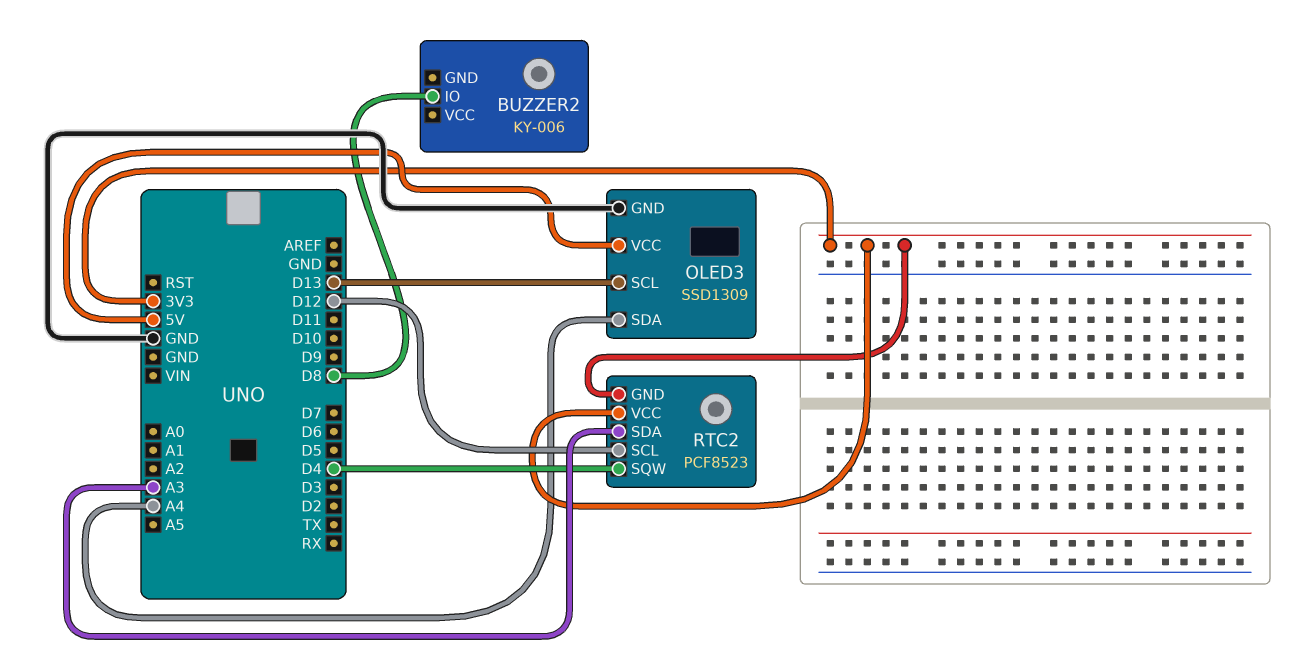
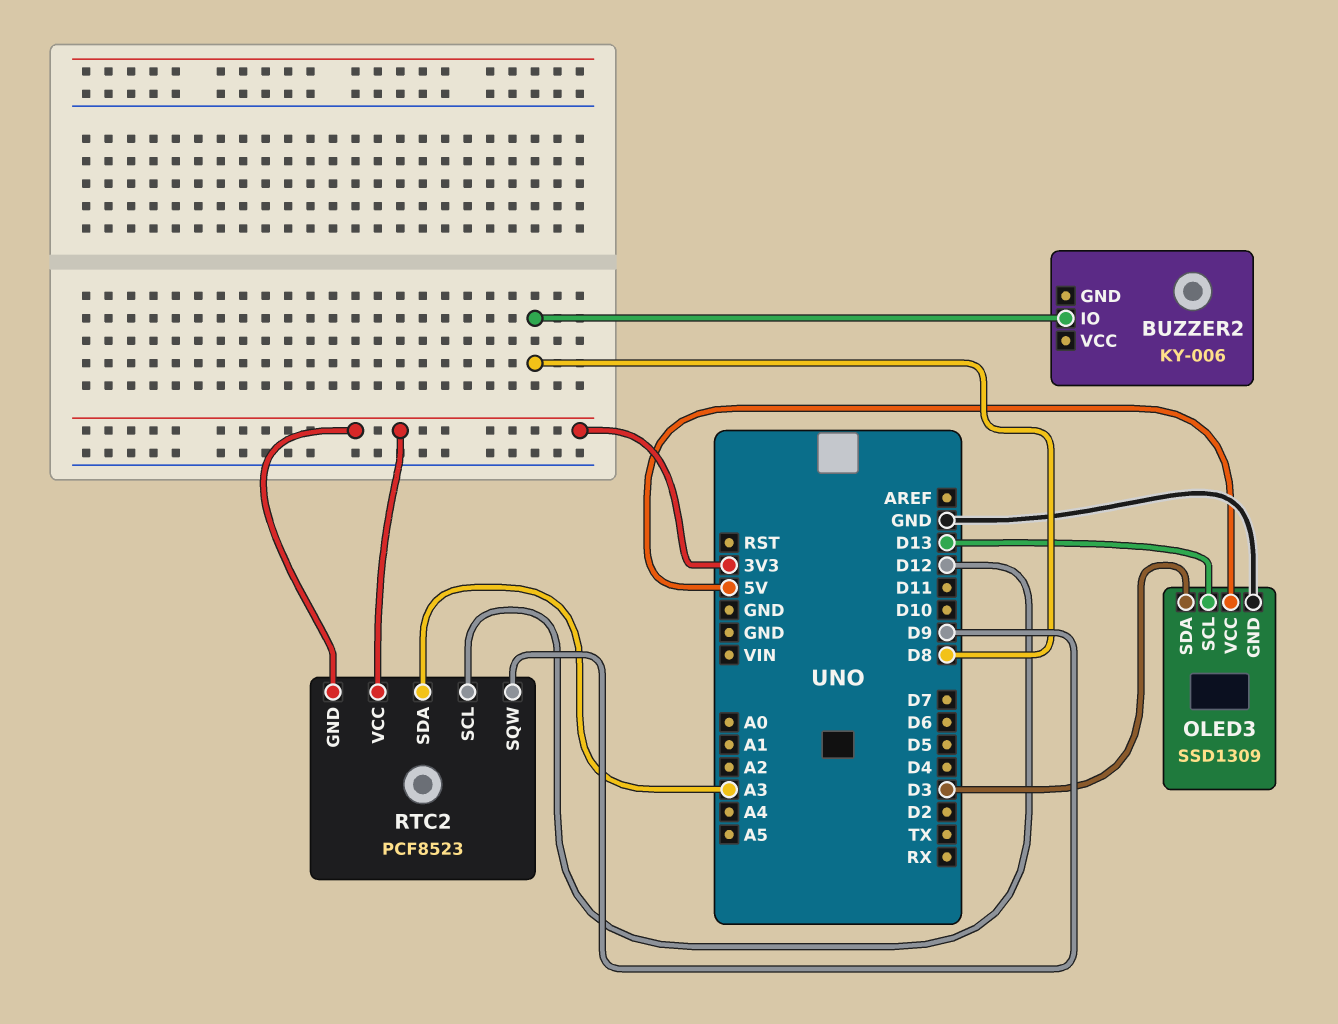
OLED3 pin SDA: A4 -> D3
RTC2 pin SQW: D4 -> D9

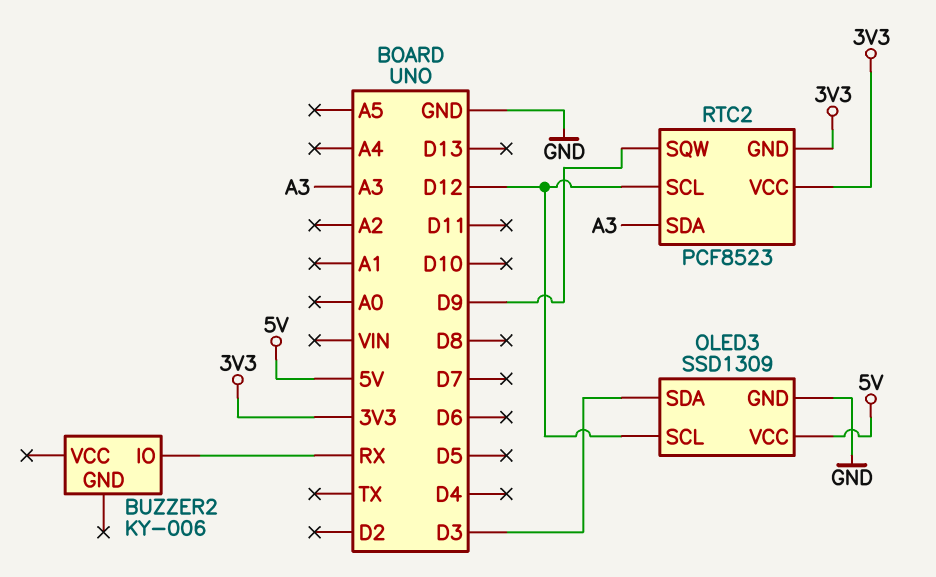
BUZZER2 pin IO: D8 -> RX
OLED3 pin SCL: D13 -> D12

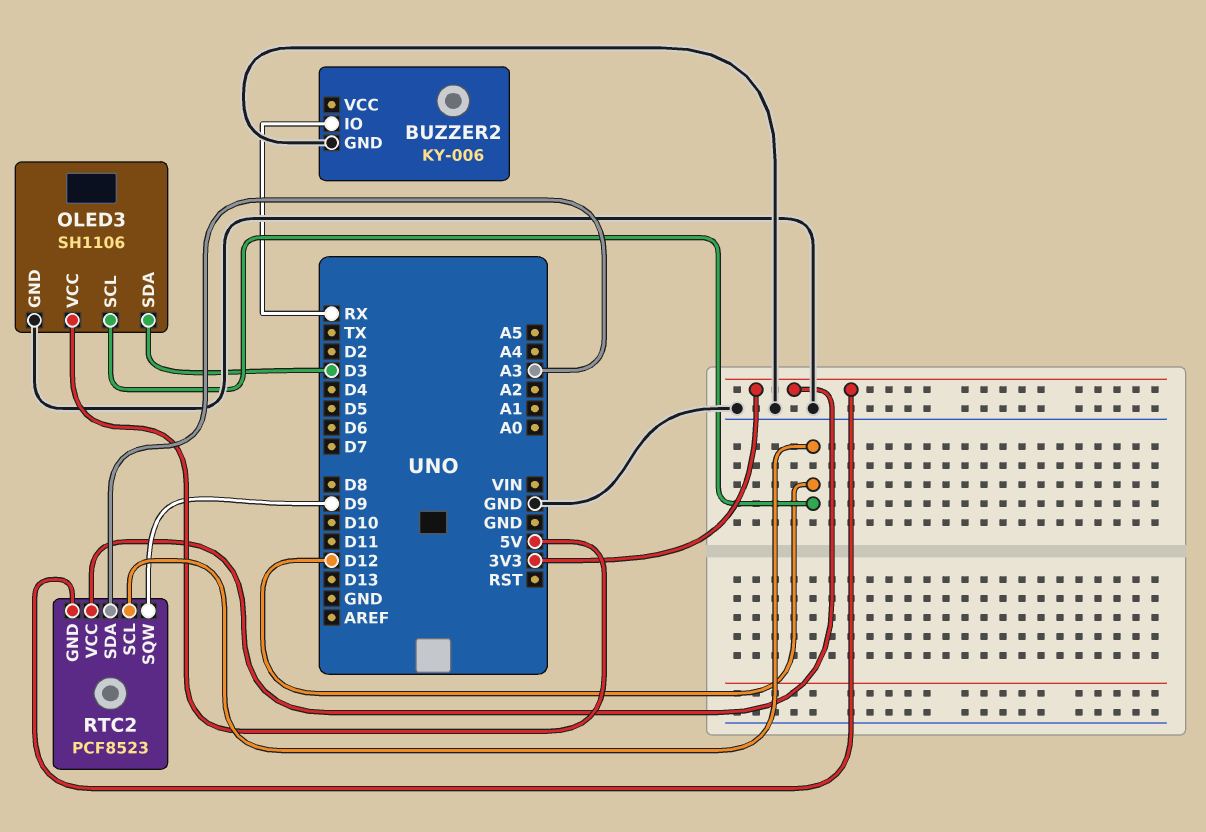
BUZZER2 pin GND: none -> GND
OLED3: SSD1309 -> SH1106

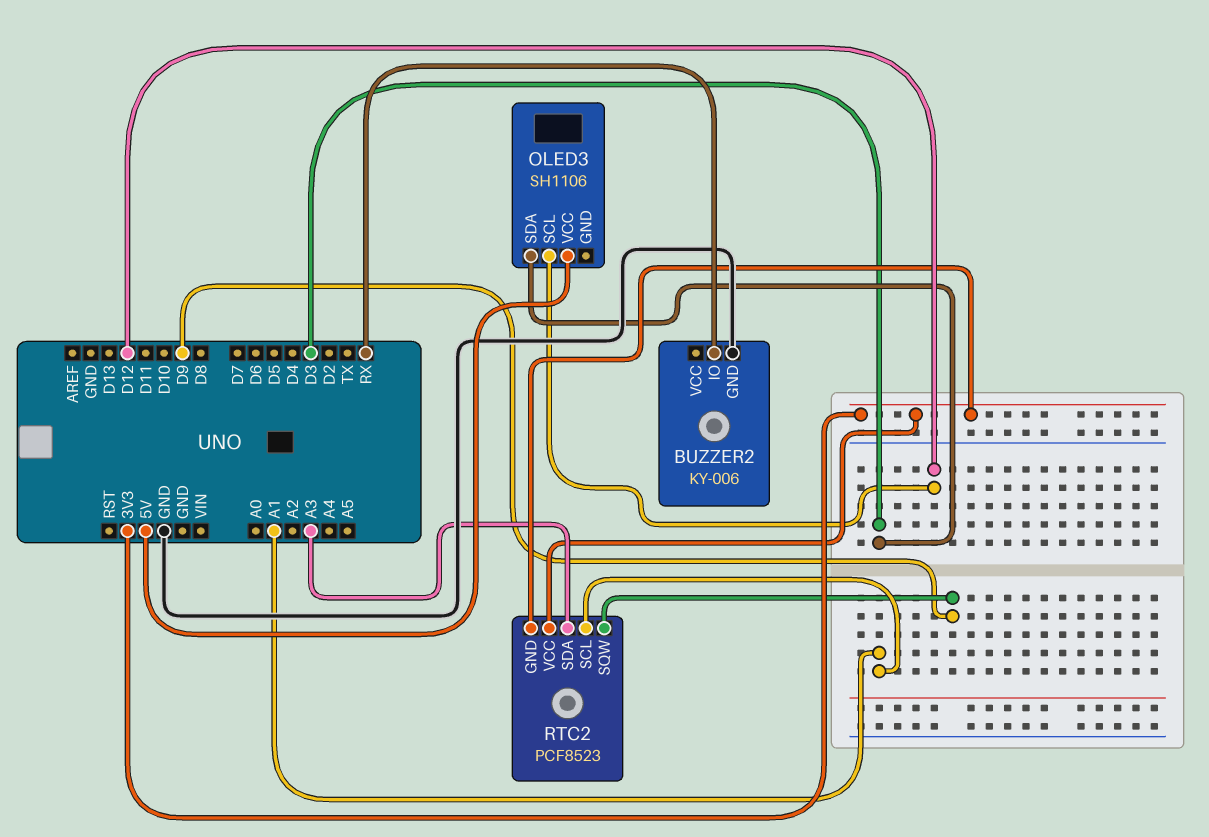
OLED3 pin GND: GND -> none
RTC2 pin SCL: D12 -> A1

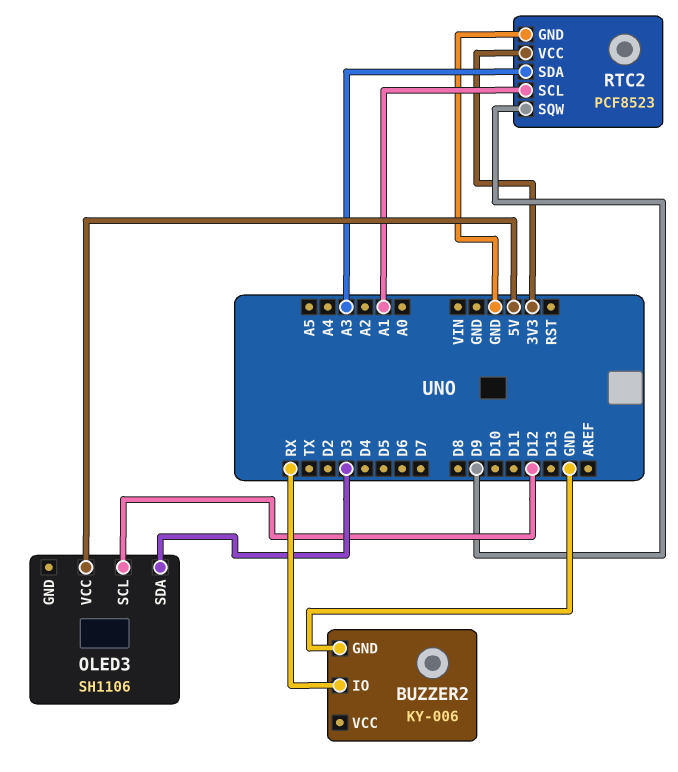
RTC2 pin GND: 3V3 -> GND

